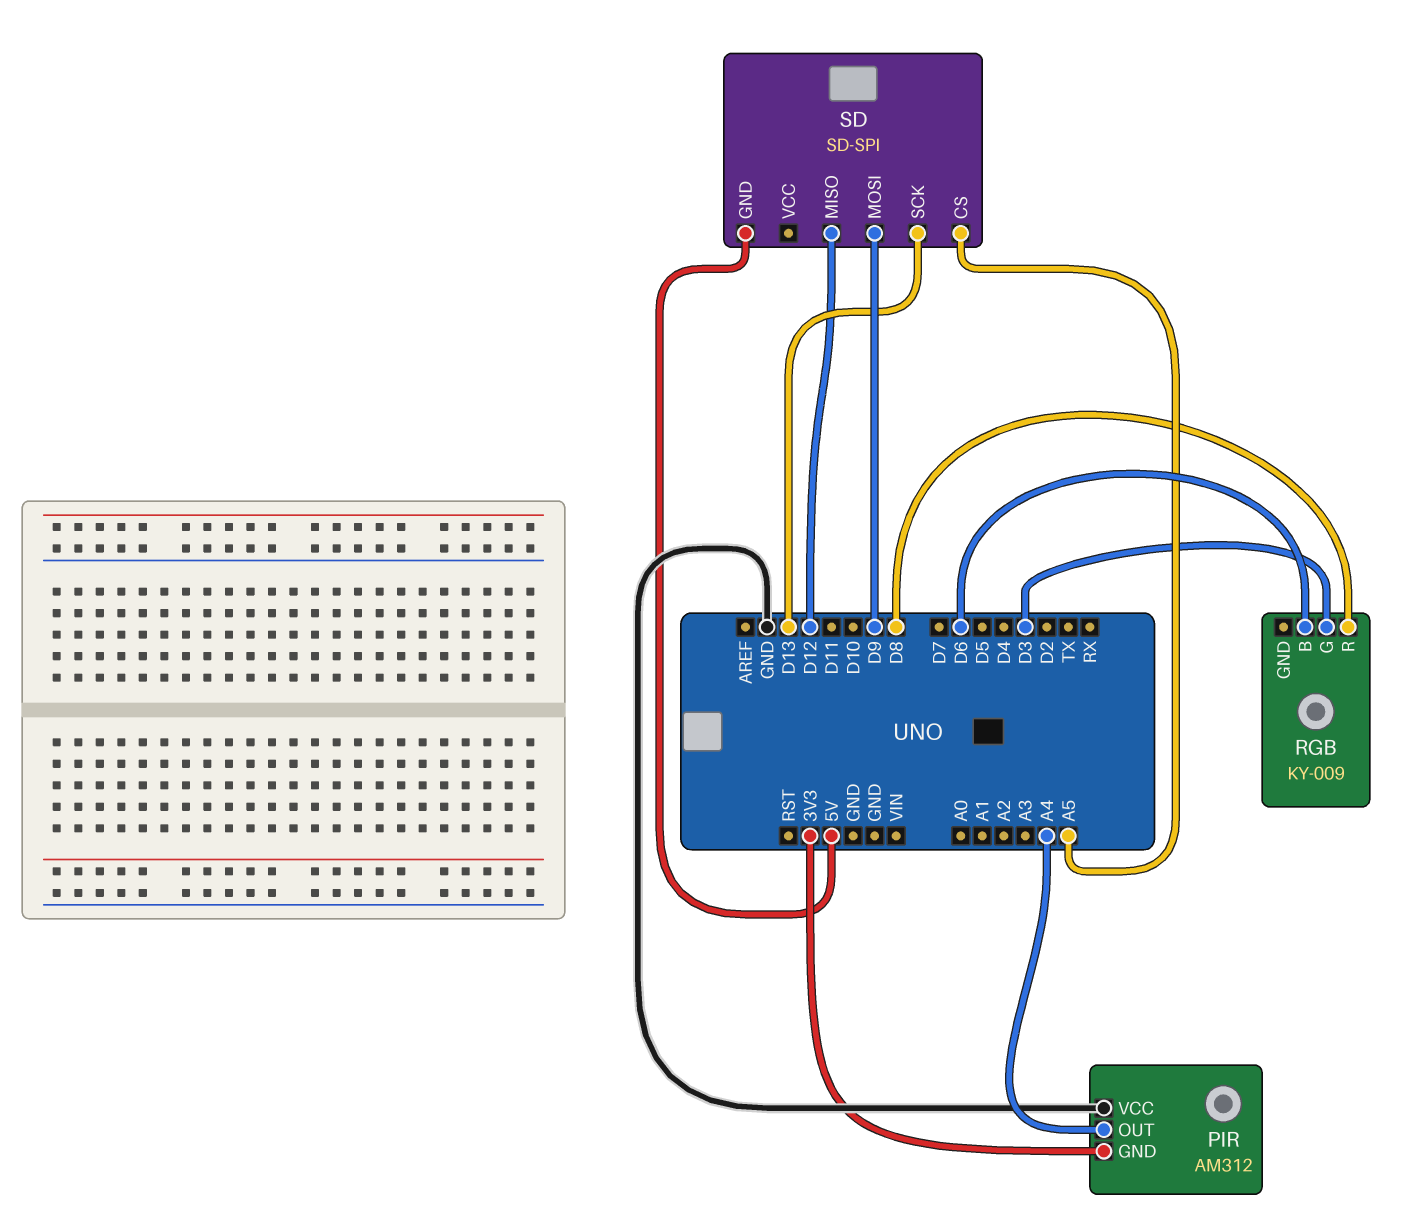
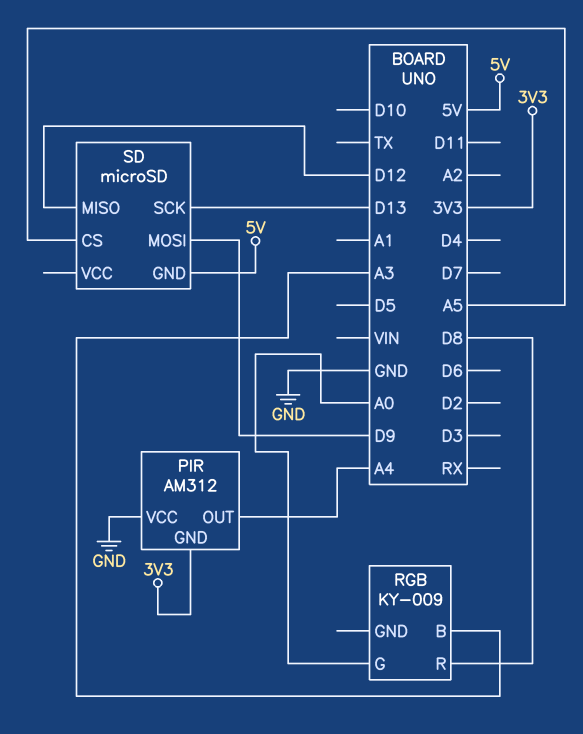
RGB pin B: D6 -> A3
RGB pin G: D3 -> A0
SD: SD-SPI -> microSD

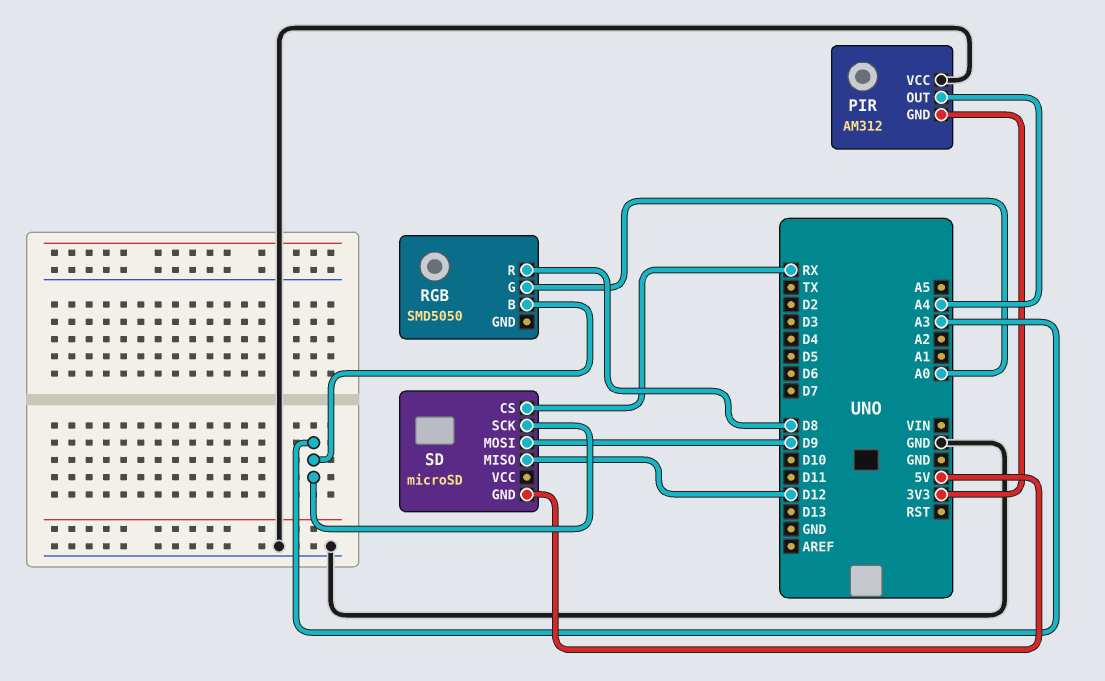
RGB: KY-009 -> SMD5050
SD pin CS: A5 -> RX
SD pin SCK: D13 -> A3

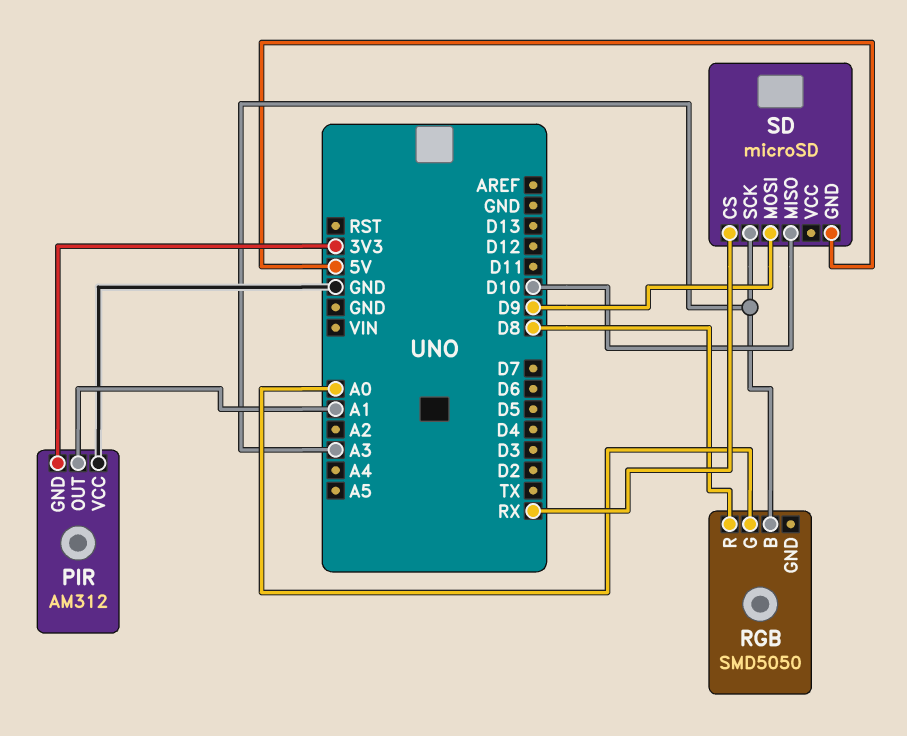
PIR pin OUT: A4 -> A1
SD pin MISO: D12 -> D10

